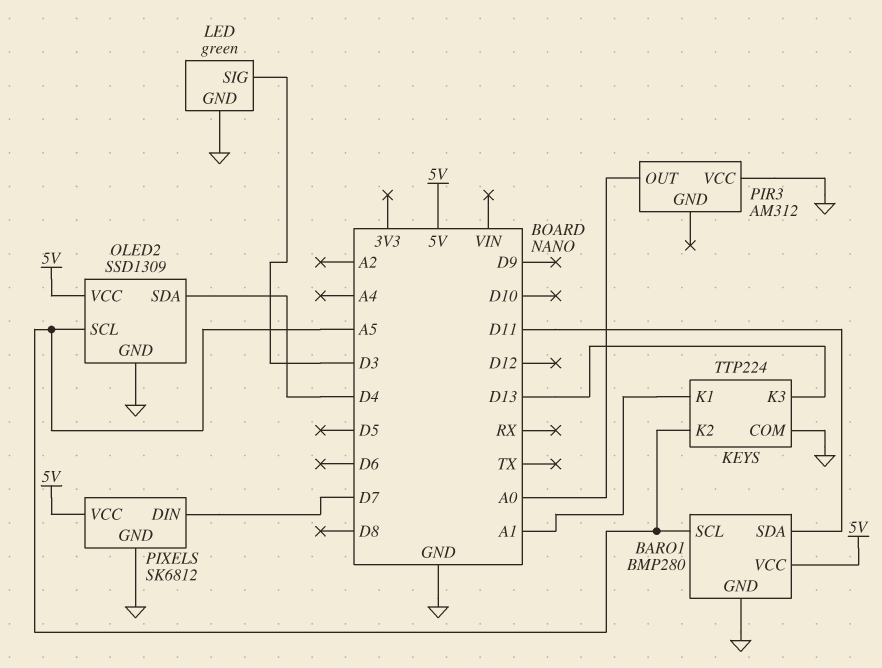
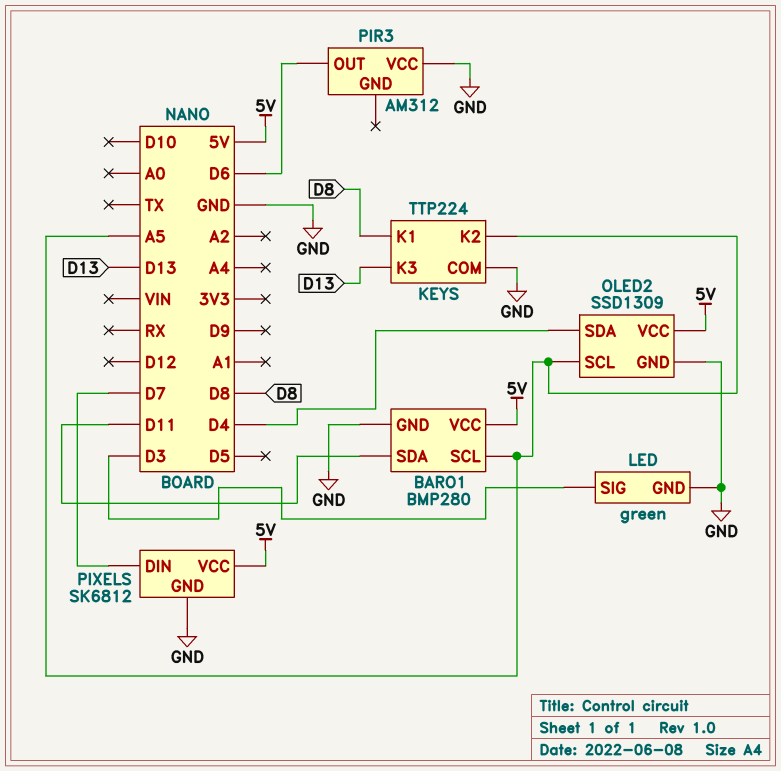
KEYS pin K1: A1 -> D8
PIR3 pin OUT: A0 -> D6

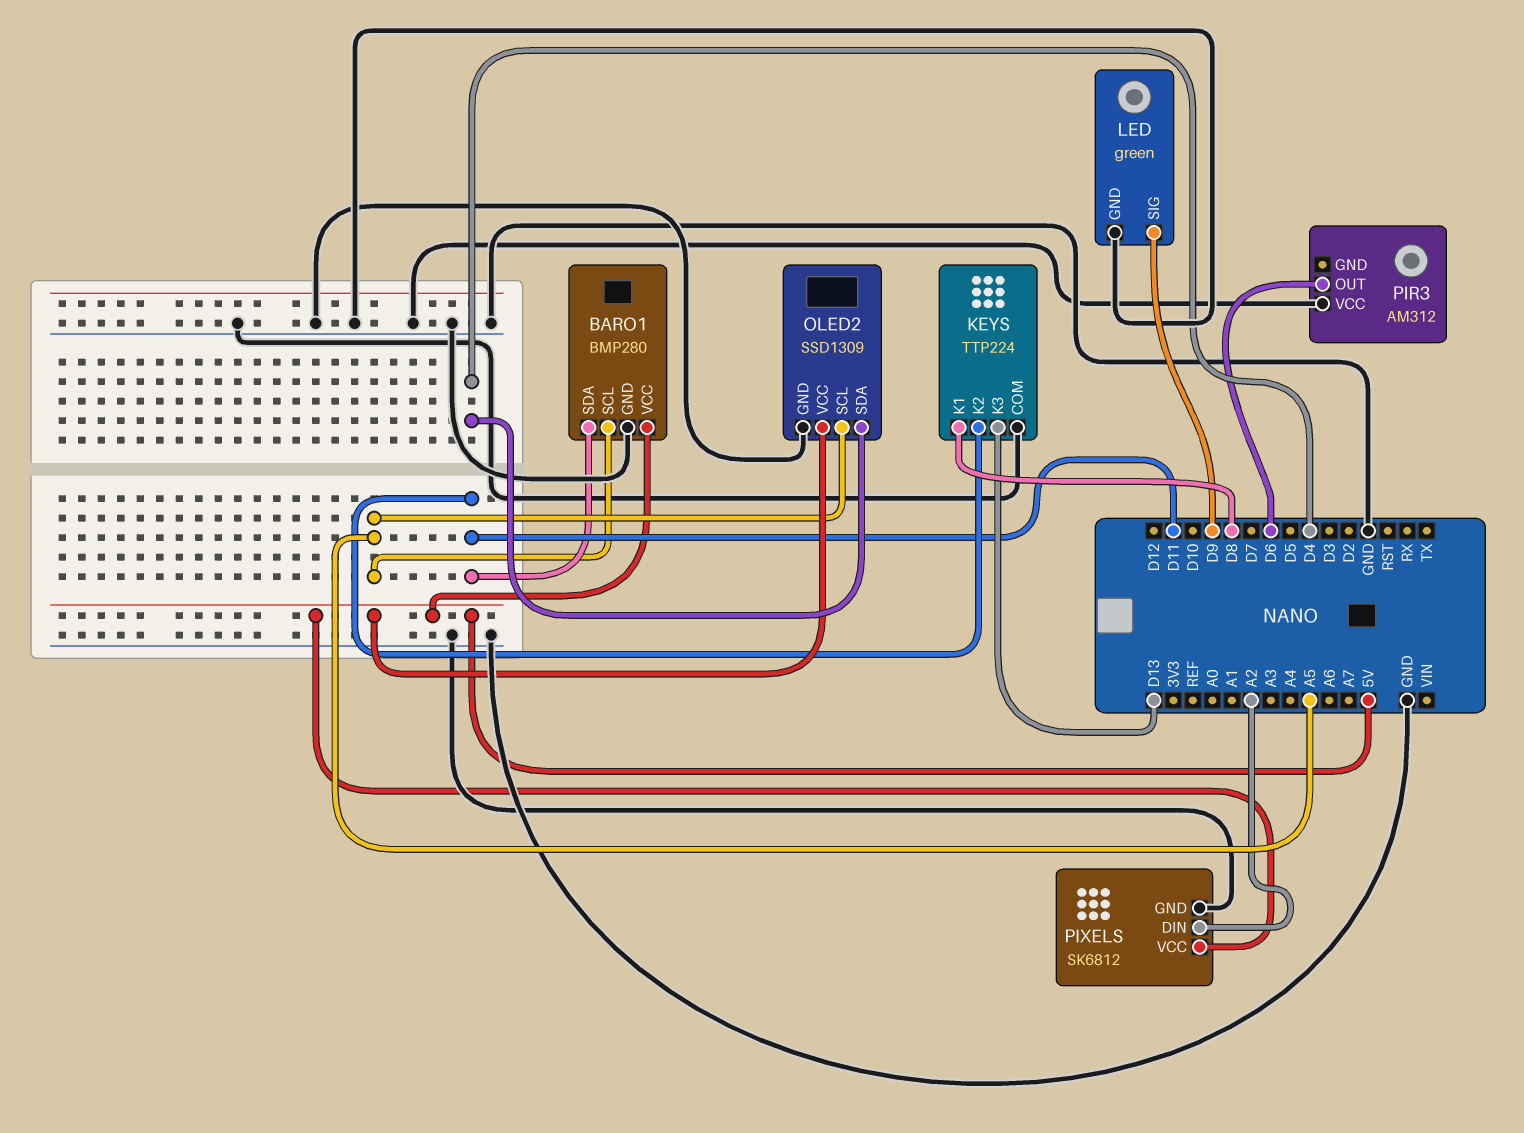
KEYS pin K2: A5 -> D11
LED pin SIG: D3 -> D9
PIXELS pin DIN: D7 -> A2

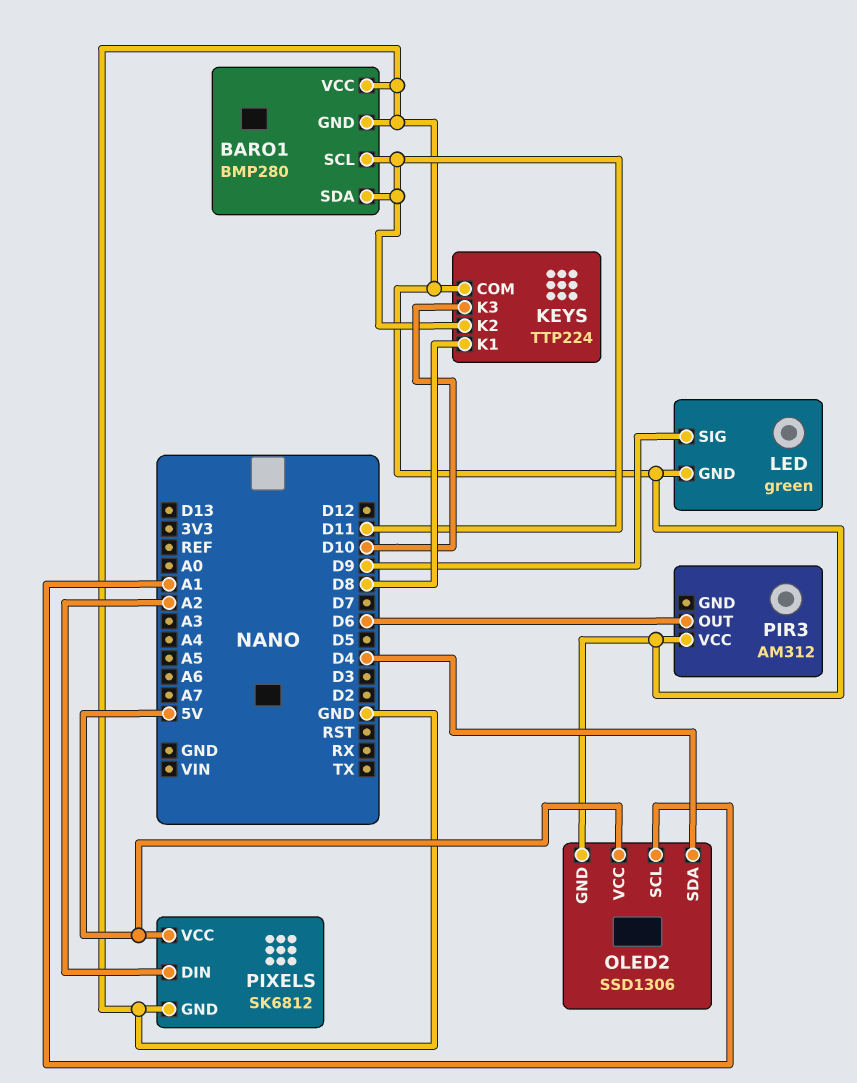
BARO1 pin SCL: A5 -> D11
BARO1 pin VCC: 5V -> GND
KEYS pin K3: D13 -> D10
OLED2: SSD1309 -> SSD1306
OLED2 pin SCL: A5 -> A1

